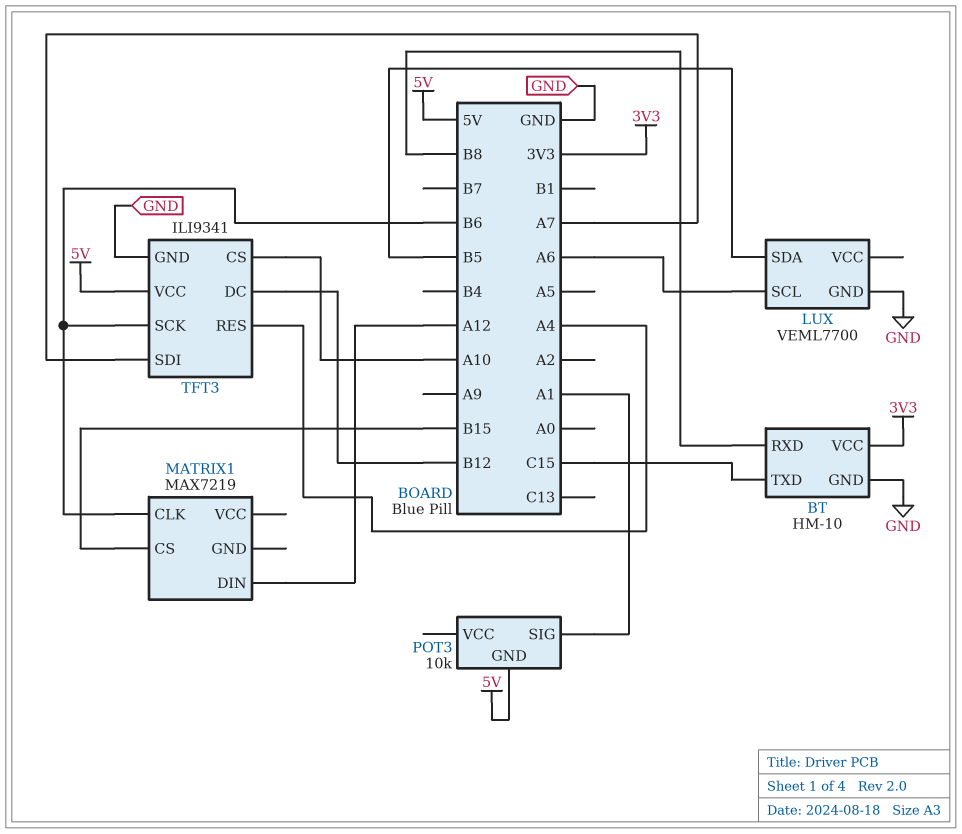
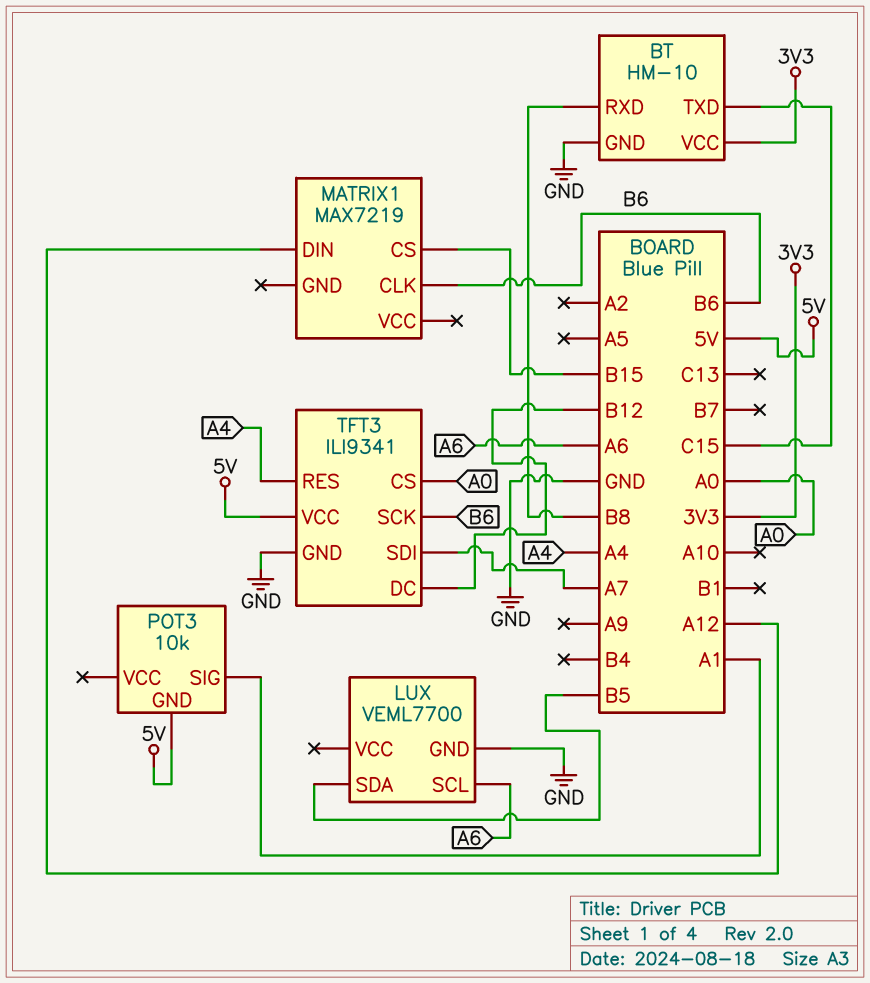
TFT3 pin CS: A10 -> A0

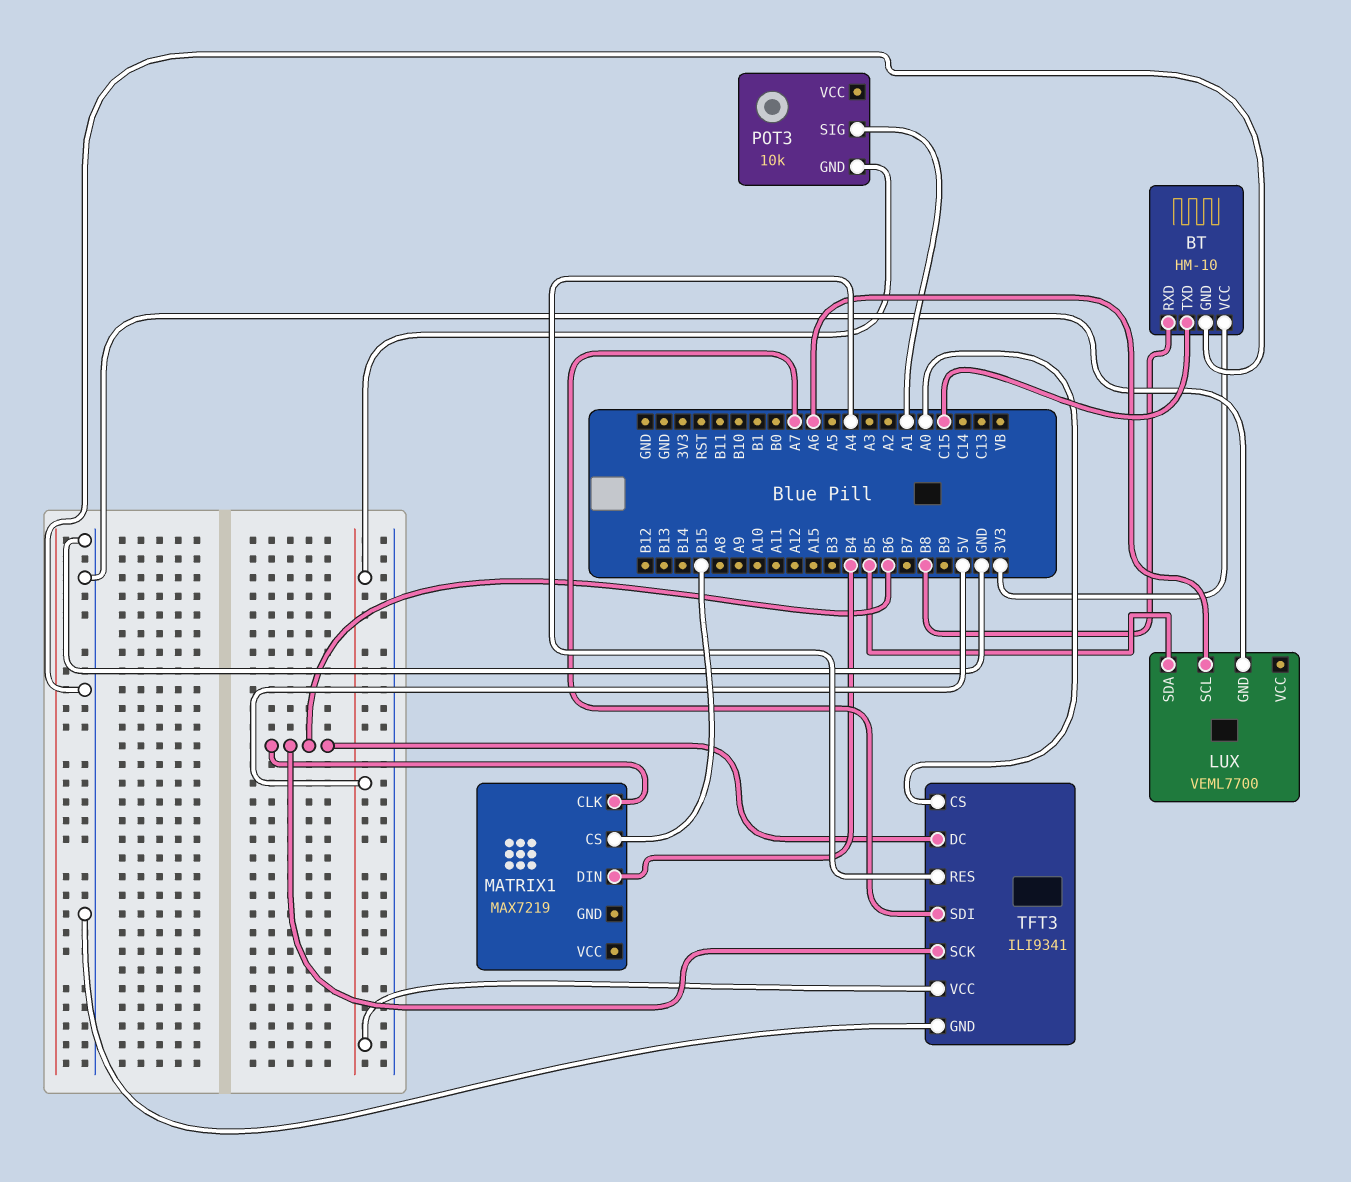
MATRIX1 pin DIN: A12 -> B4
TFT3 pin DC: B12 -> B6

